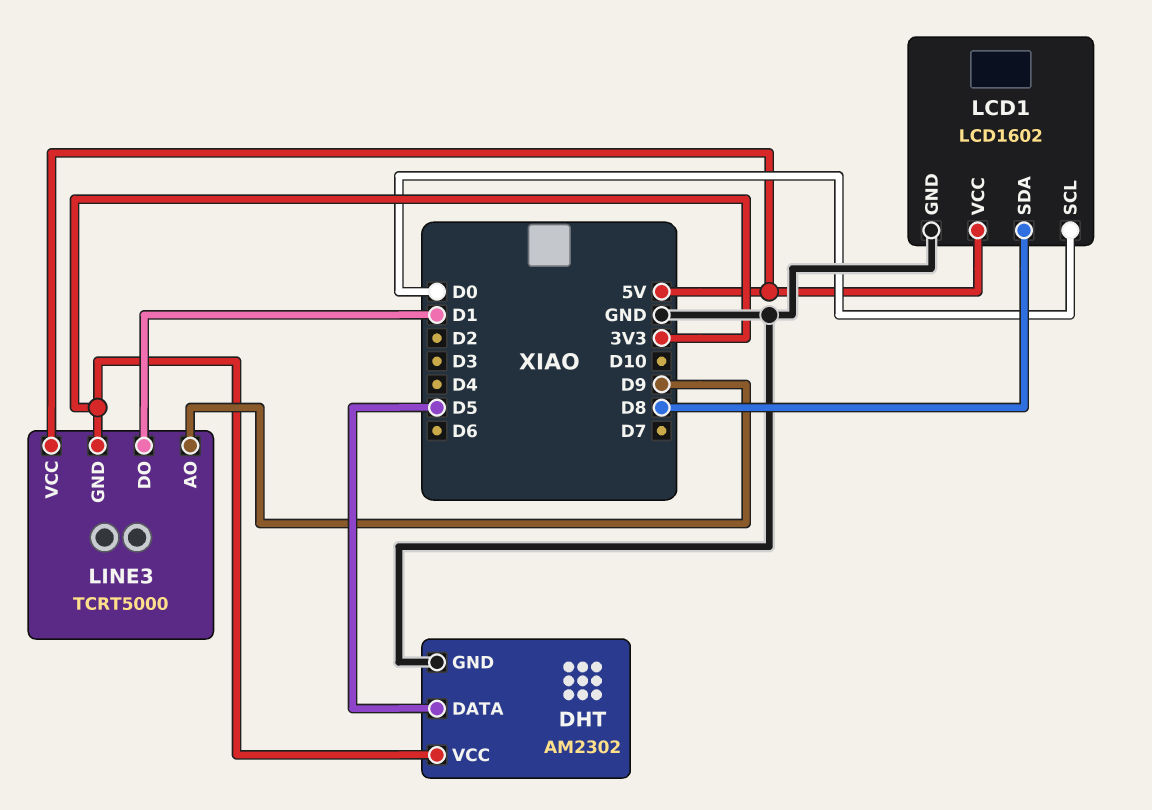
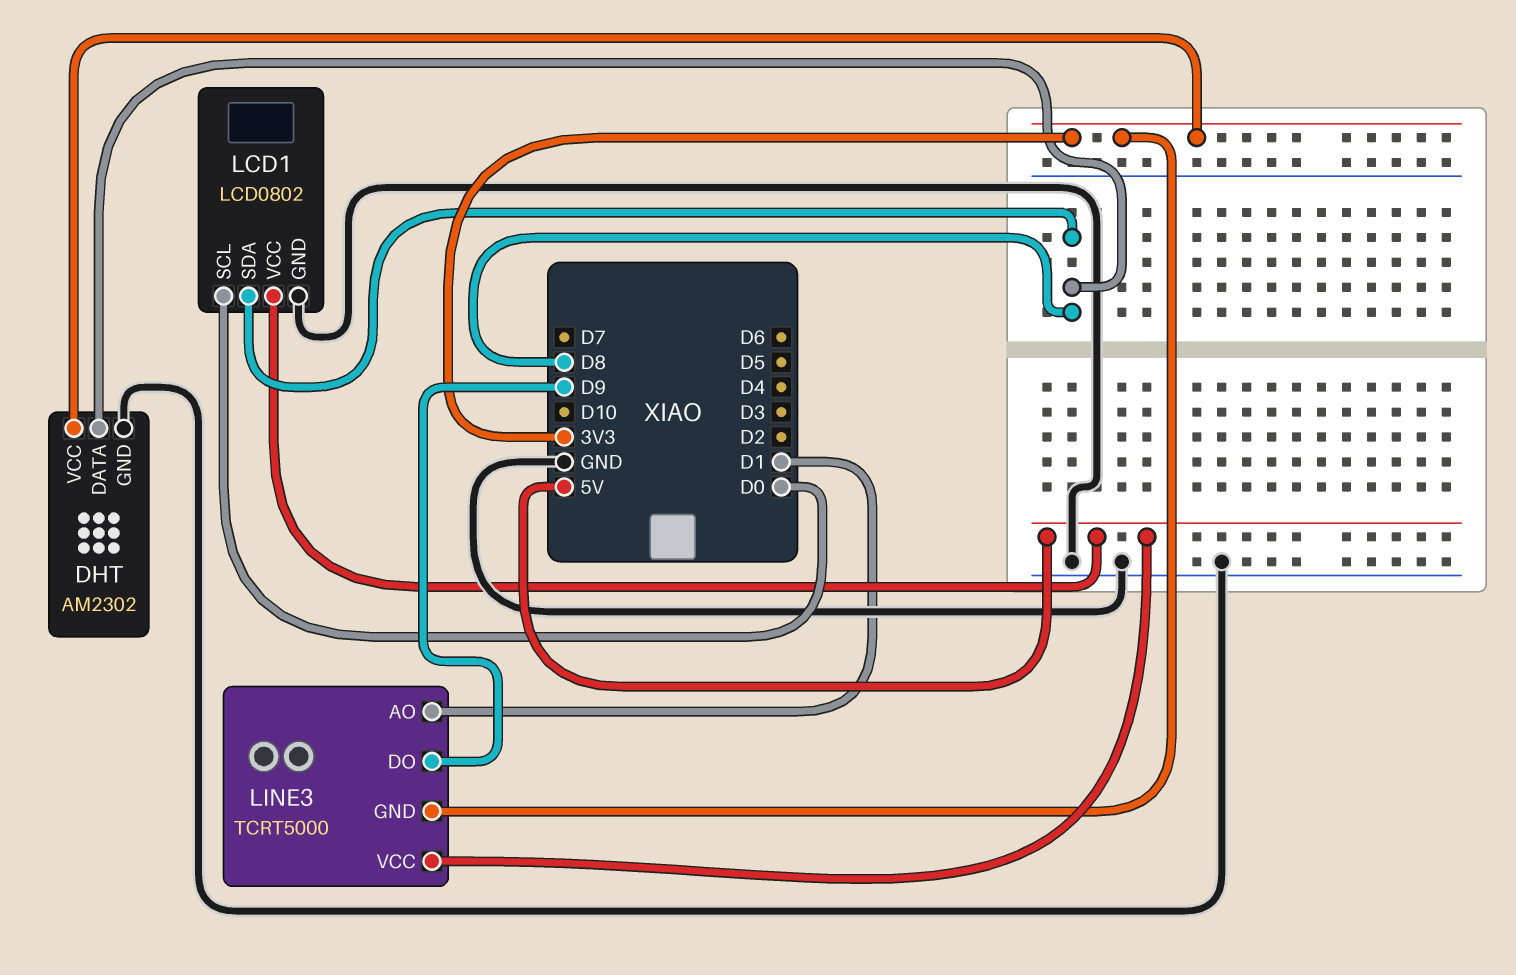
DHT pin DATA: D5 -> D8
LCD1: LCD1602 -> LCD0802
LINE3 pin AO: D9 -> D1
LINE3 pin DO: D1 -> D9

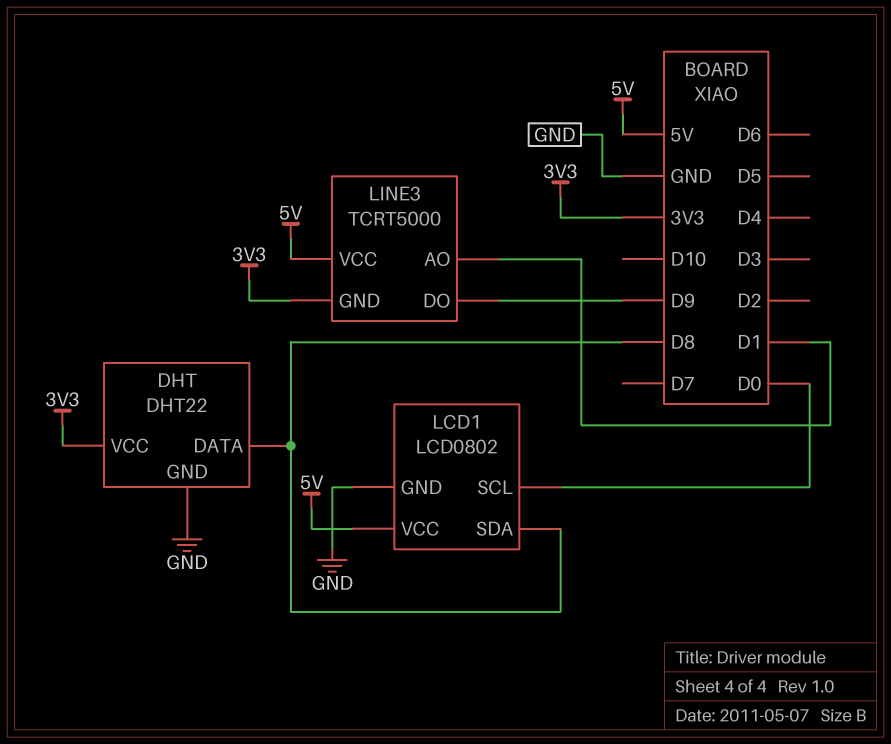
DHT: AM2302 -> DHT22

